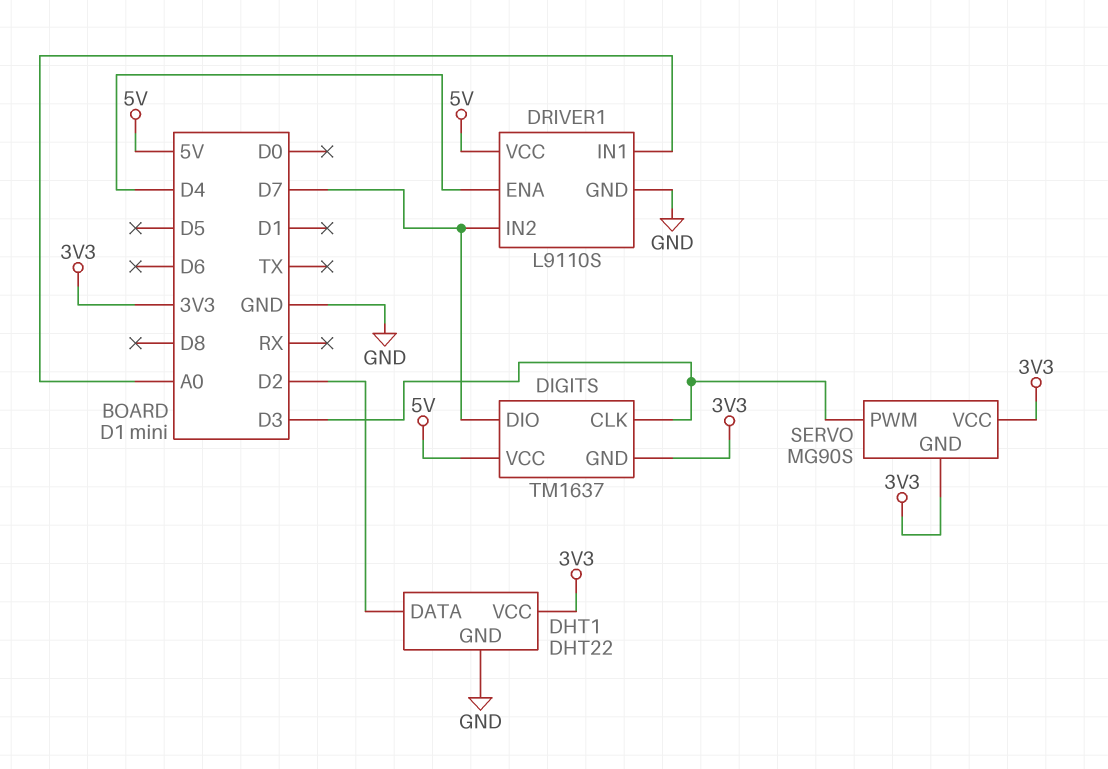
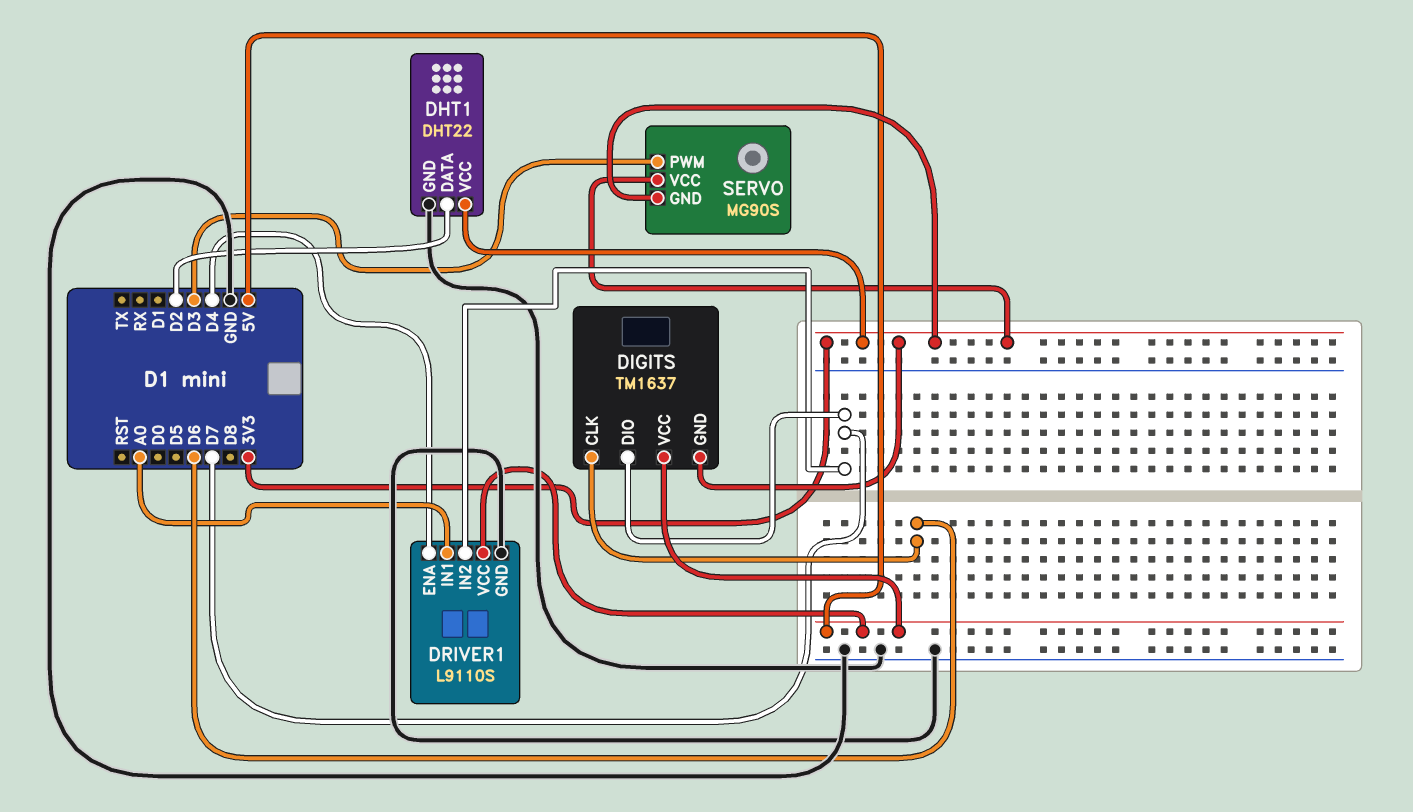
DIGITS pin CLK: D3 -> D6

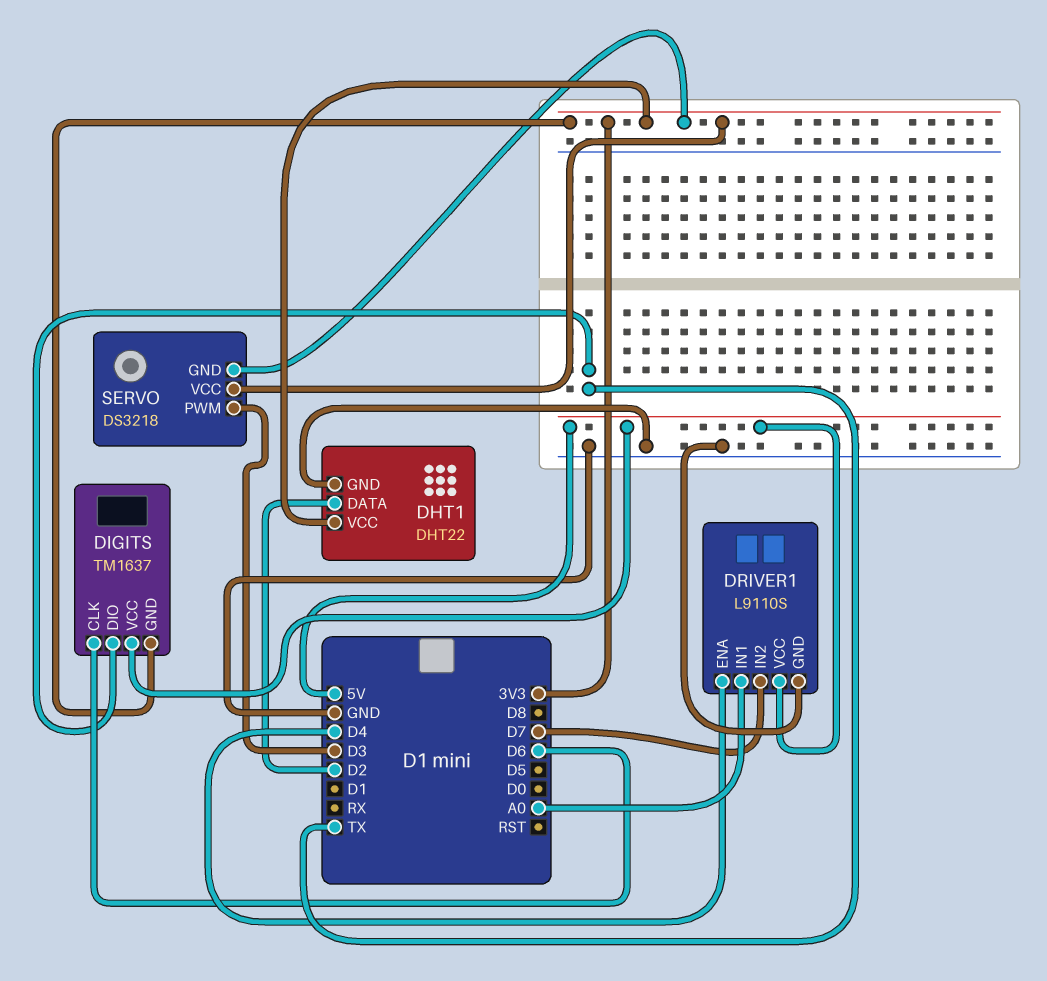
DIGITS pin DIO: D7 -> TX
SERVO: MG90S -> DS3218

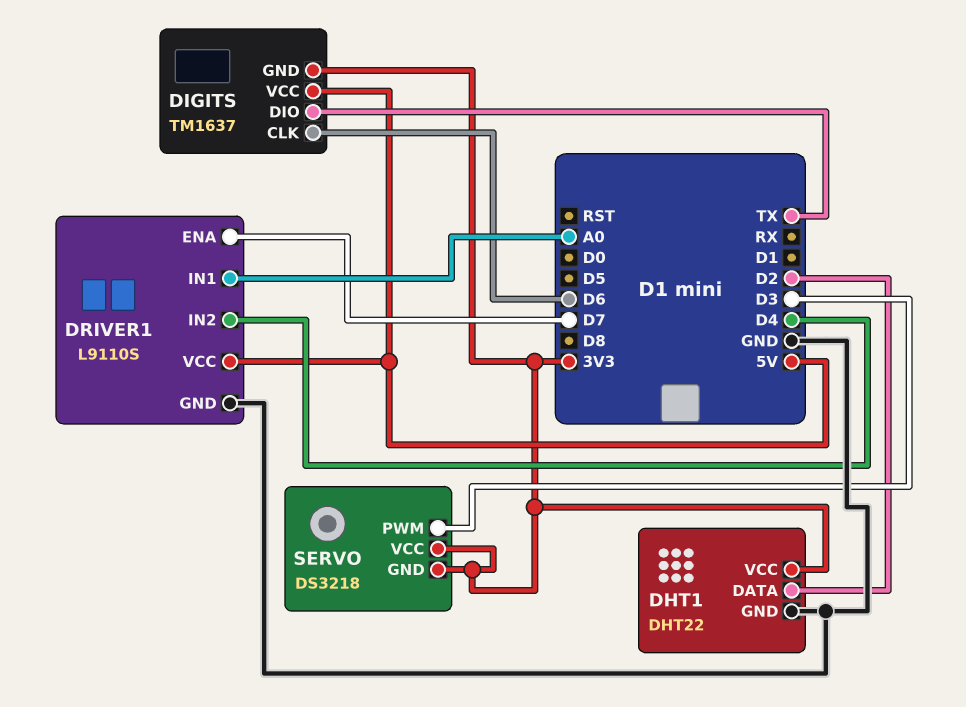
DRIVER1 pin ENA: D4 -> D7
DRIVER1 pin IN2: D7 -> D4

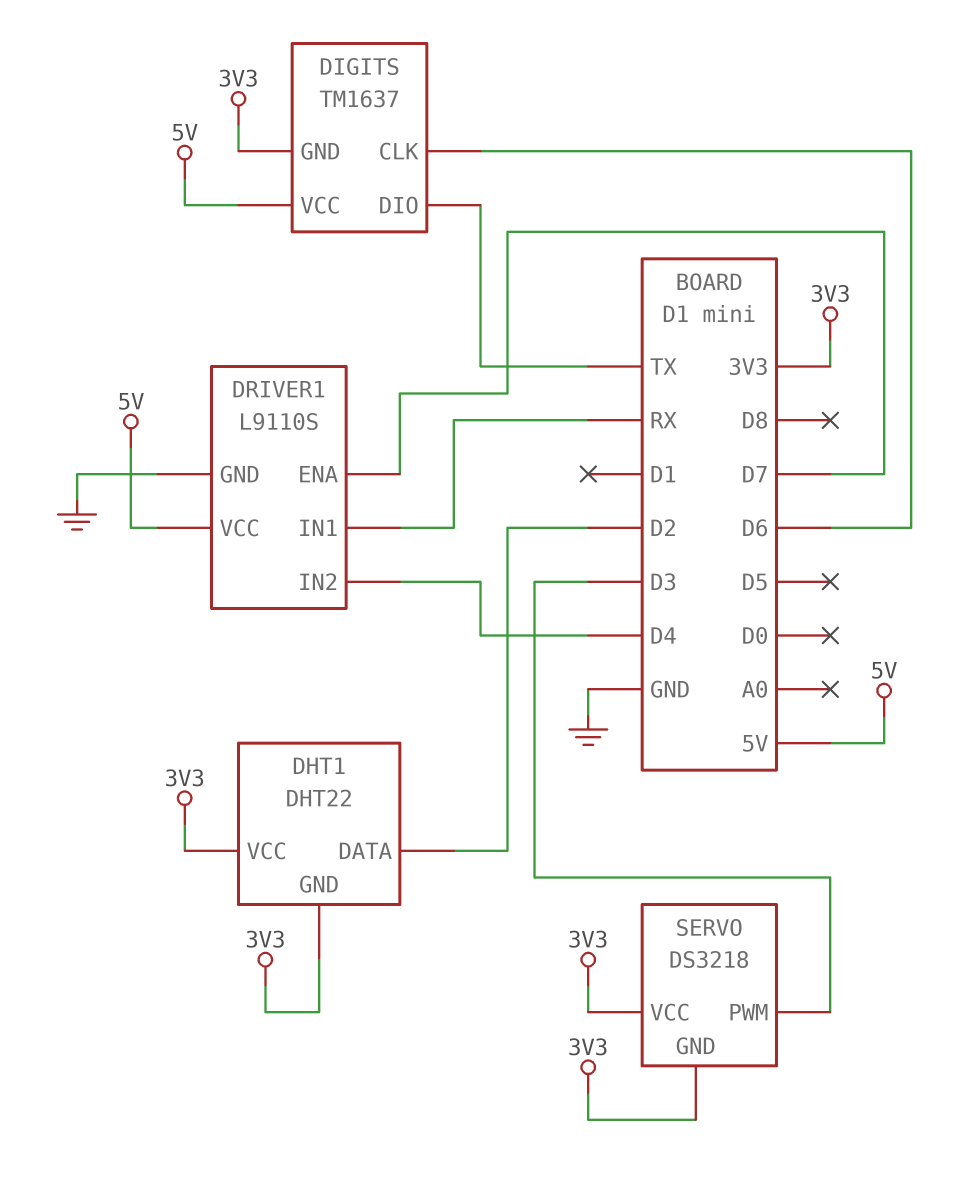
DHT1 pin GND: GND -> 3V3
DRIVER1 pin IN1: A0 -> RX

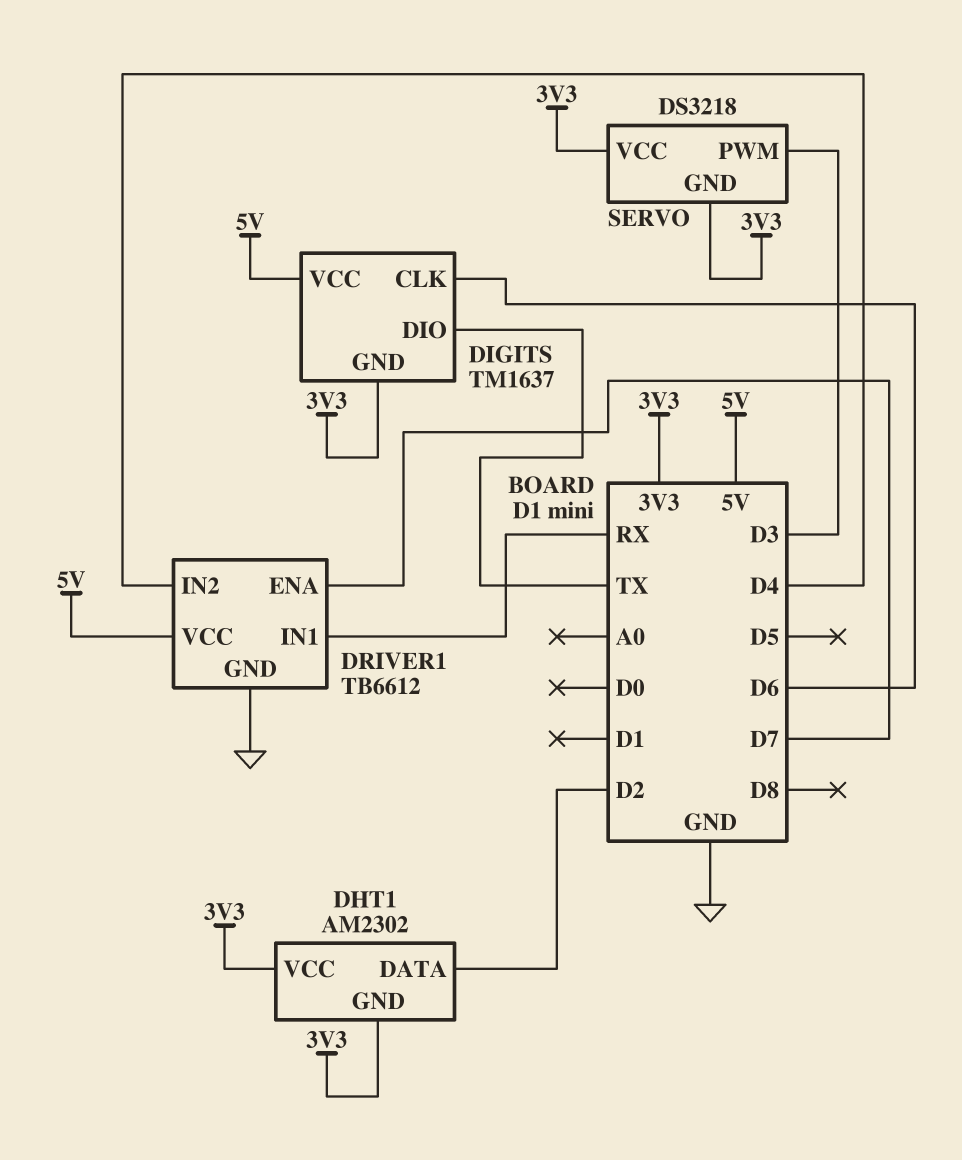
DHT1: DHT22 -> AM2302
DRIVER1: L9110S -> TB6612

